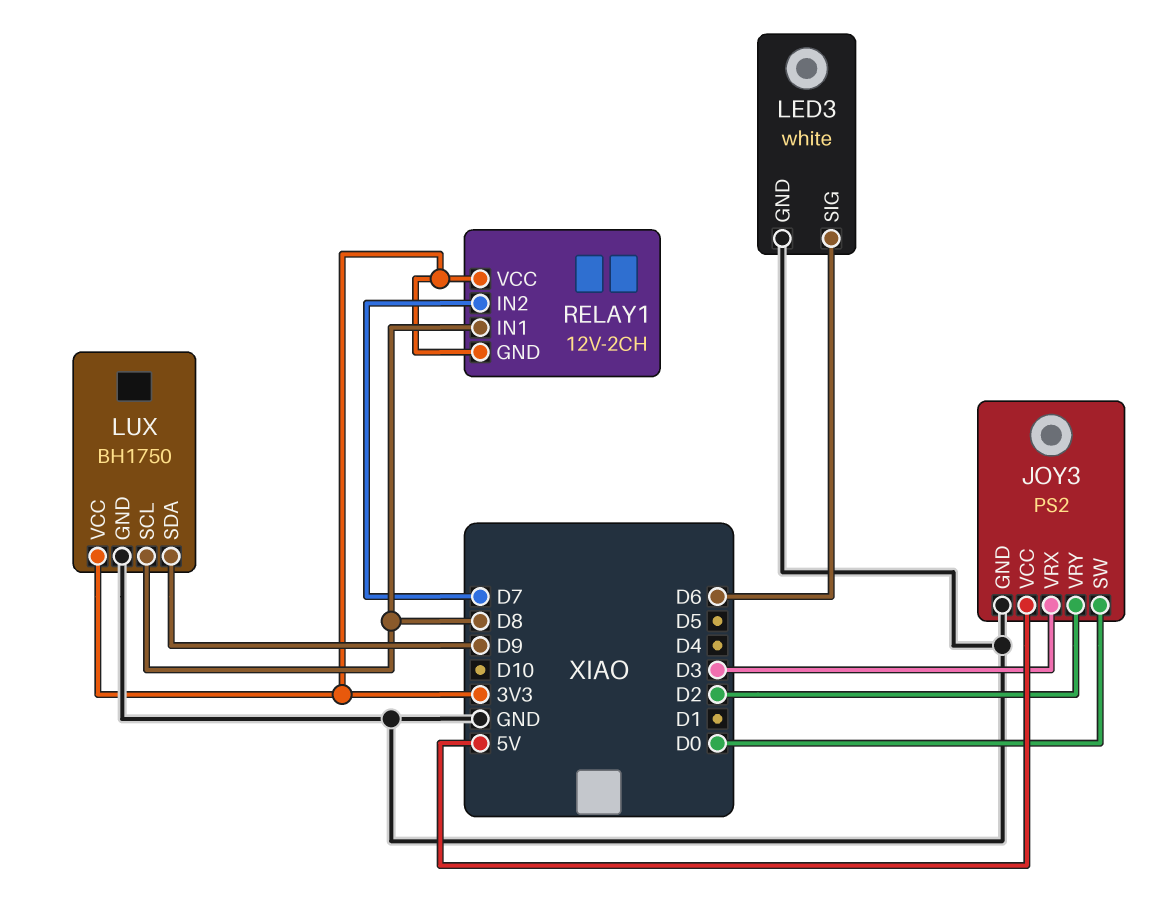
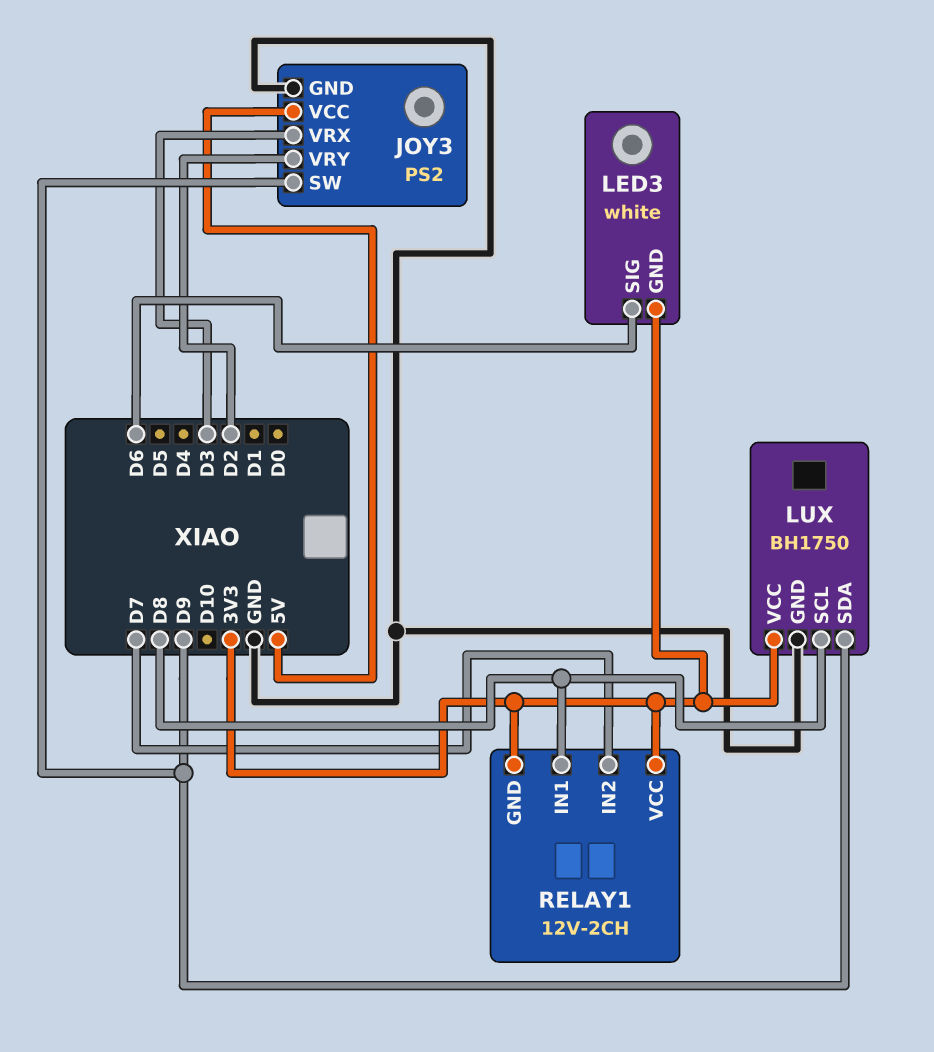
JOY3 pin SW: D0 -> D9
LED3 pin GND: GND -> 3V3

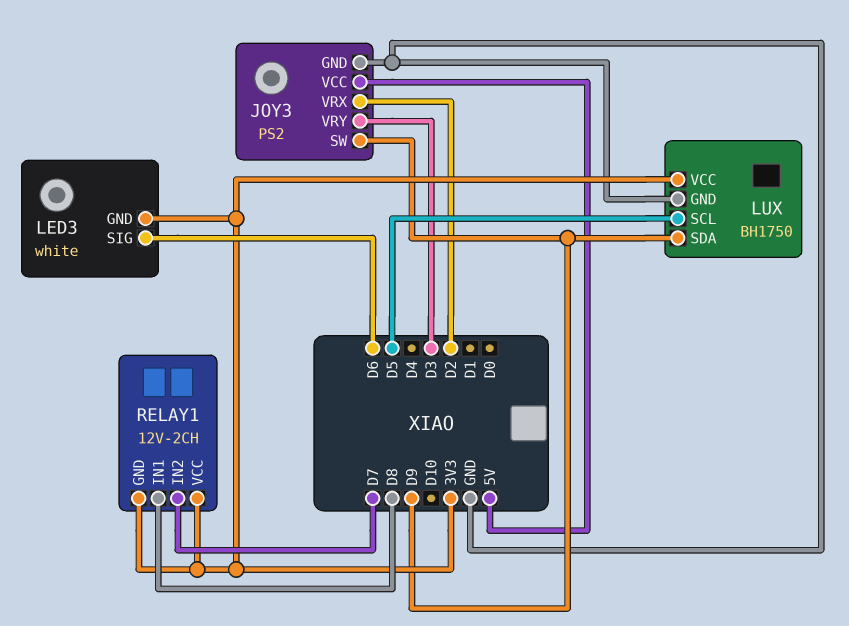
JOY3 pin VRX: D3 -> D2
JOY3 pin VRY: D2 -> D3
LUX pin SCL: D8 -> D5

